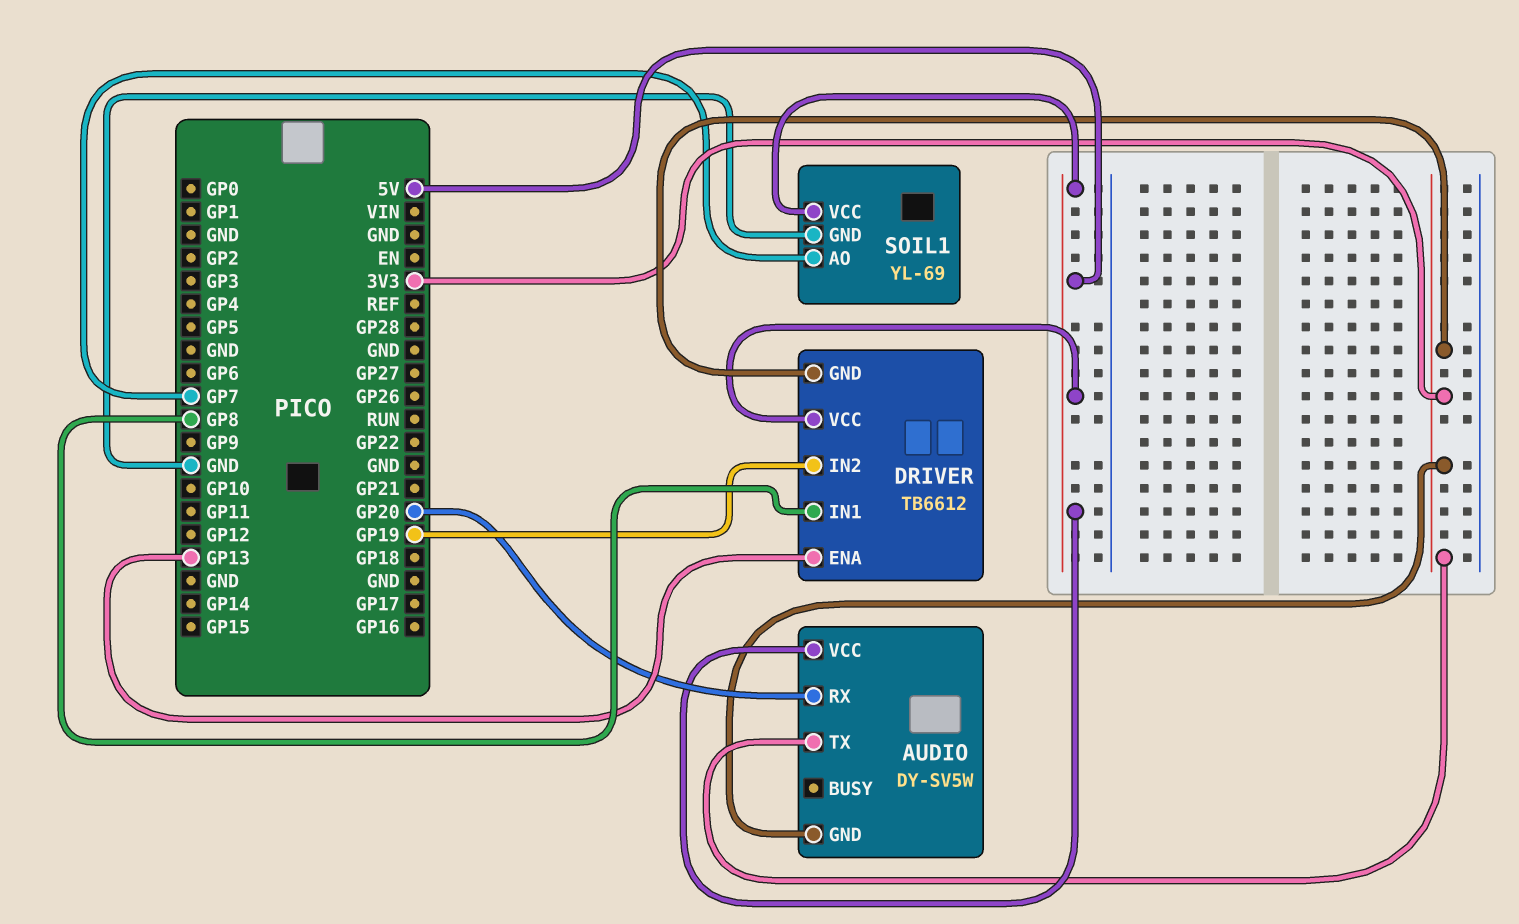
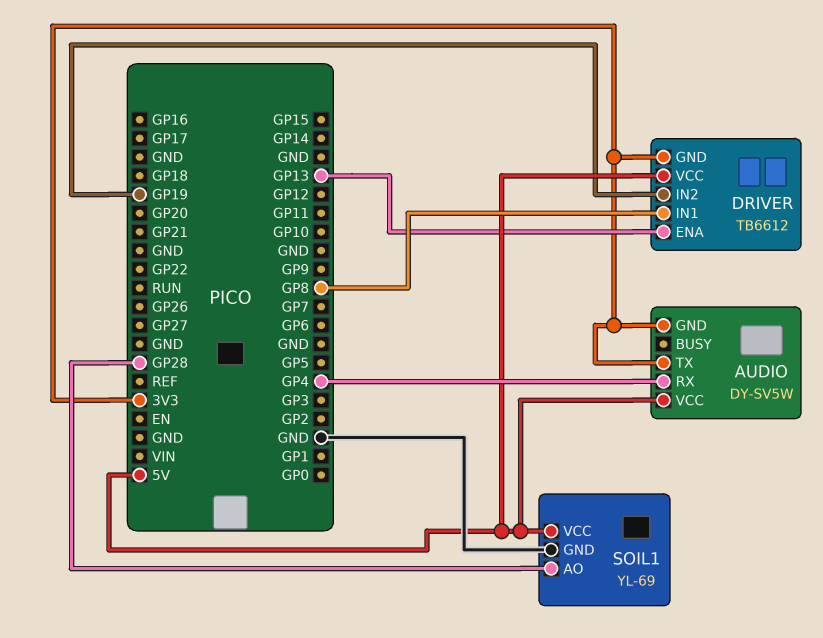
AUDIO pin RX: GP20 -> GP4
SOIL1 pin AO: GP7 -> GP28

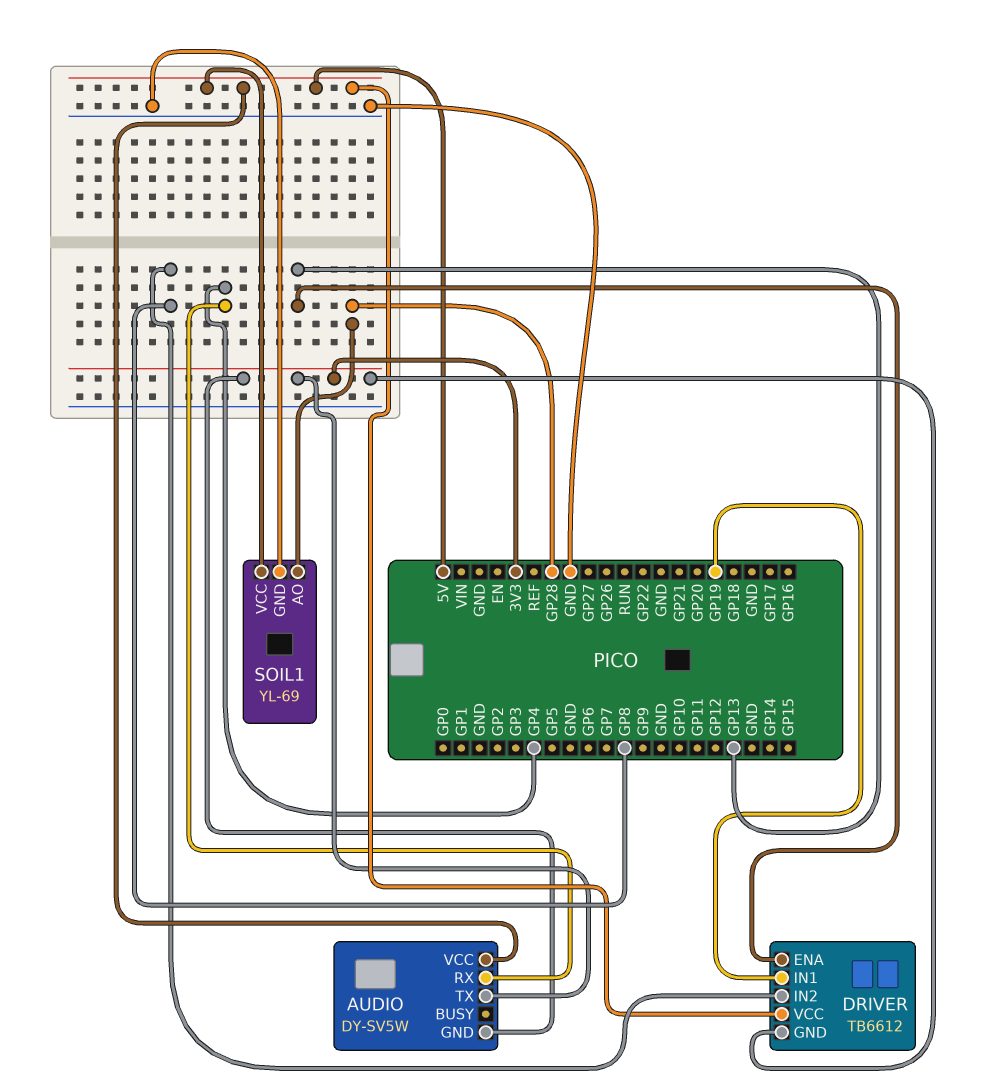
DRIVER pin IN1: GP8 -> GP19
DRIVER pin IN2: GP19 -> GP8

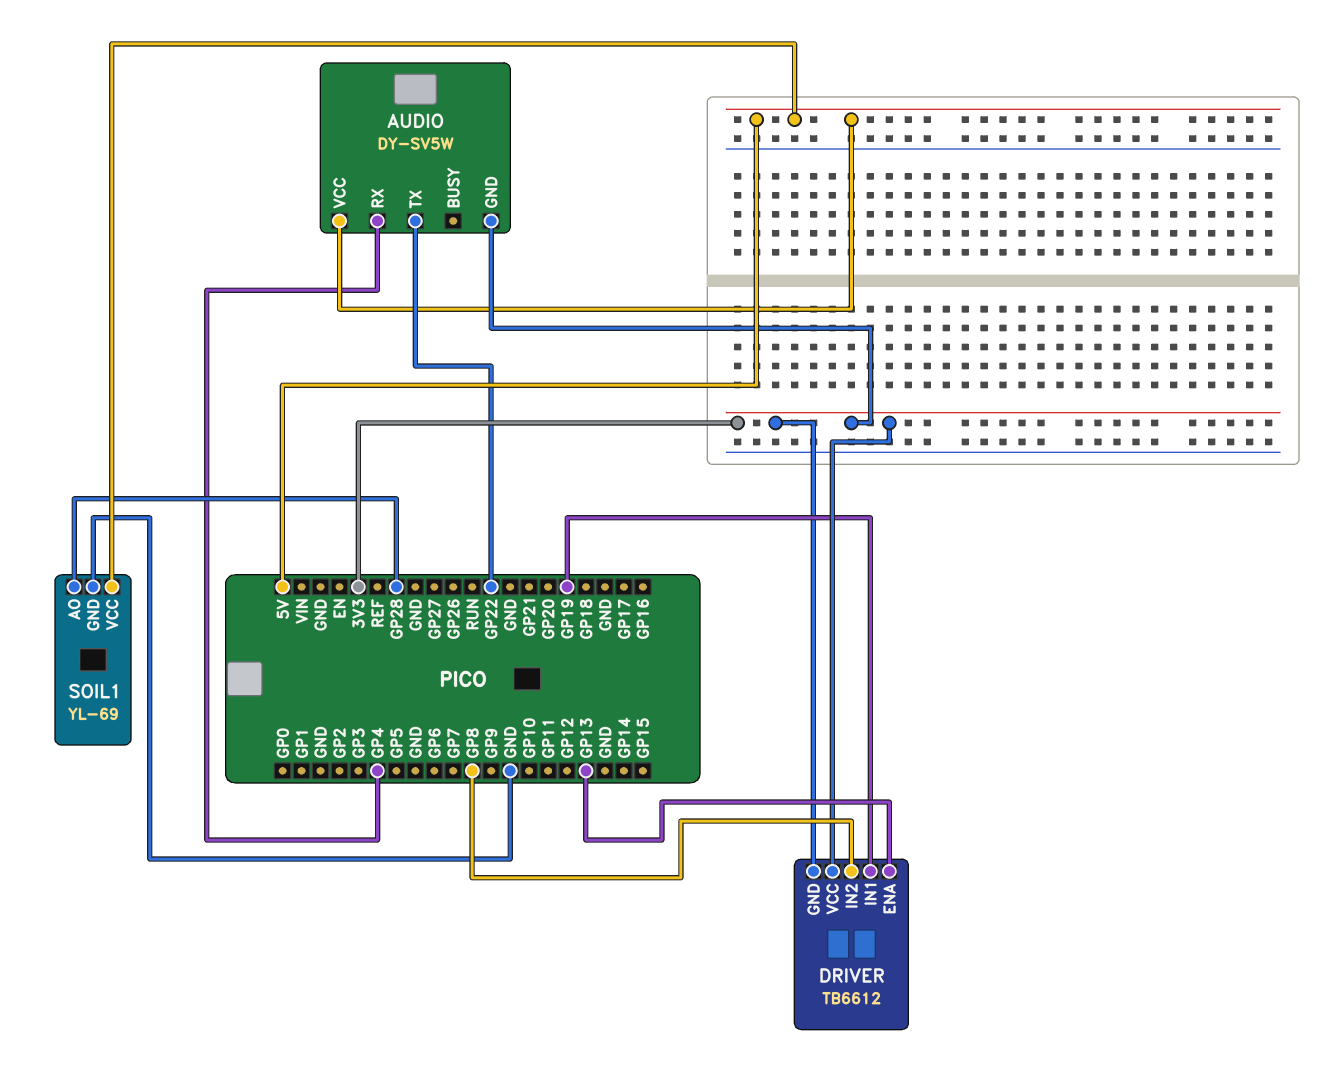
AUDIO pin TX: 3V3 -> GP22
DRIVER pin VCC: 5V -> 3V3

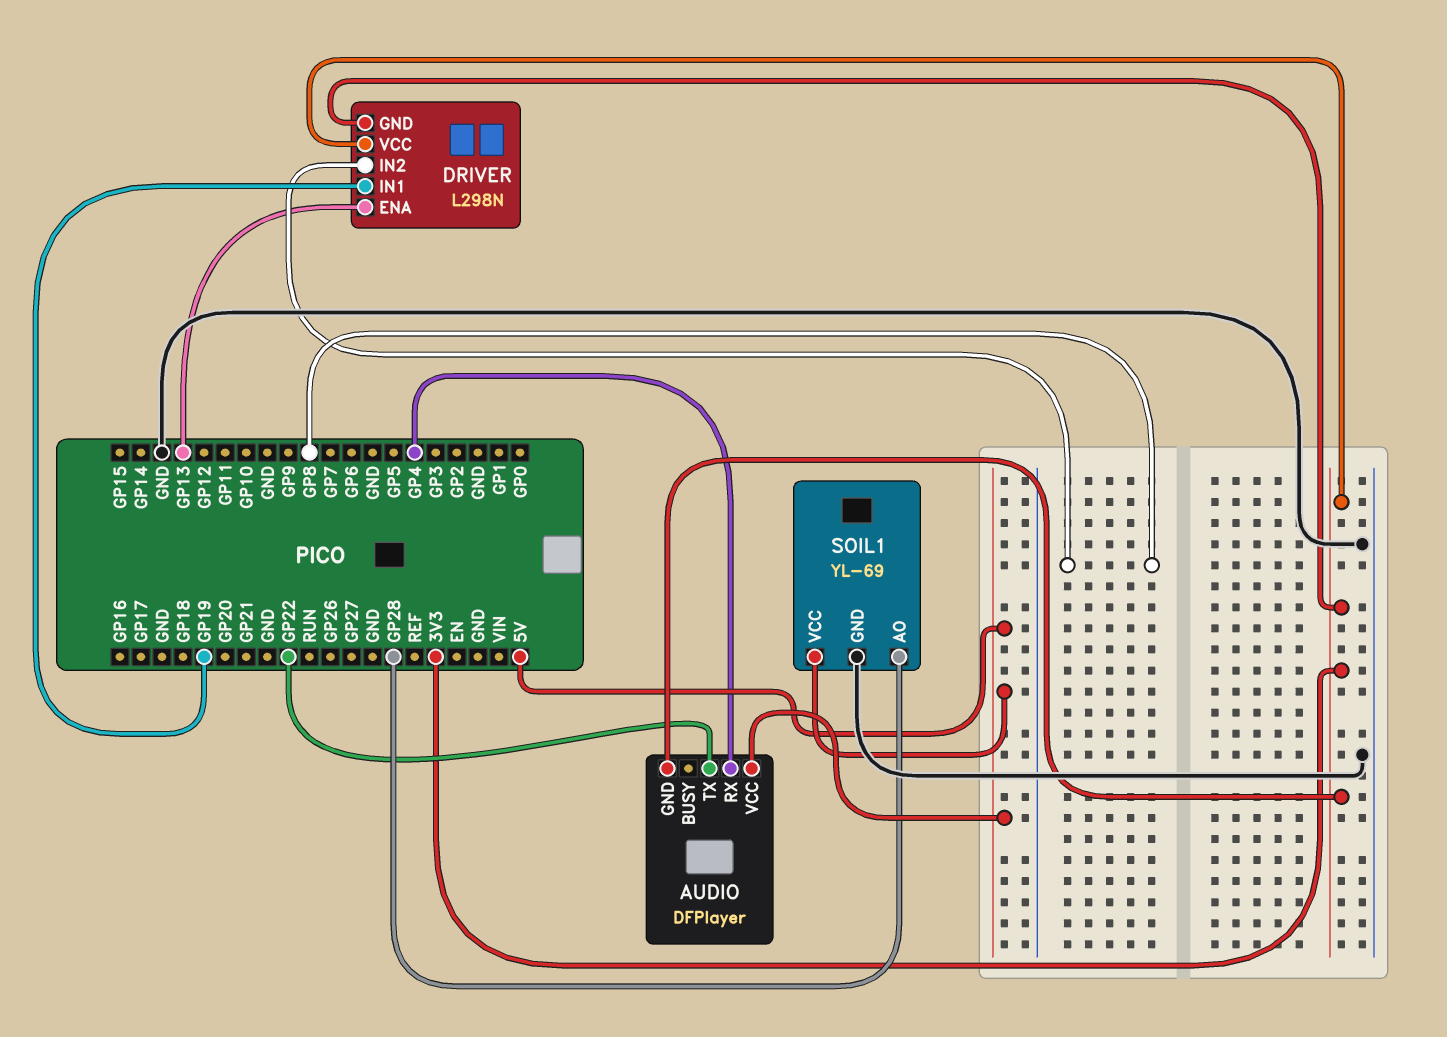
AUDIO: DY-SV5W -> DFPlayer
DRIVER: TB6612 -> L298N

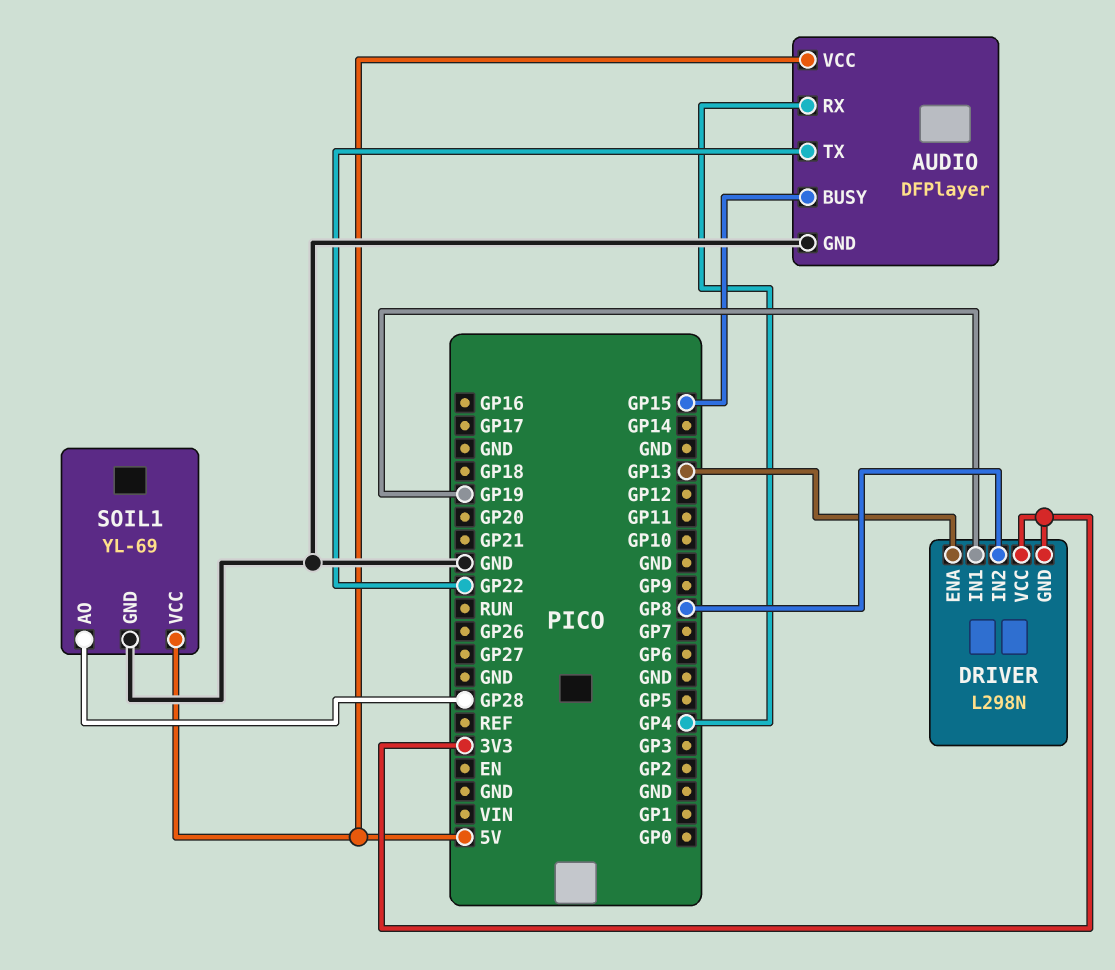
AUDIO pin BUSY: none -> GP15
AUDIO pin GND: 3V3 -> GND

